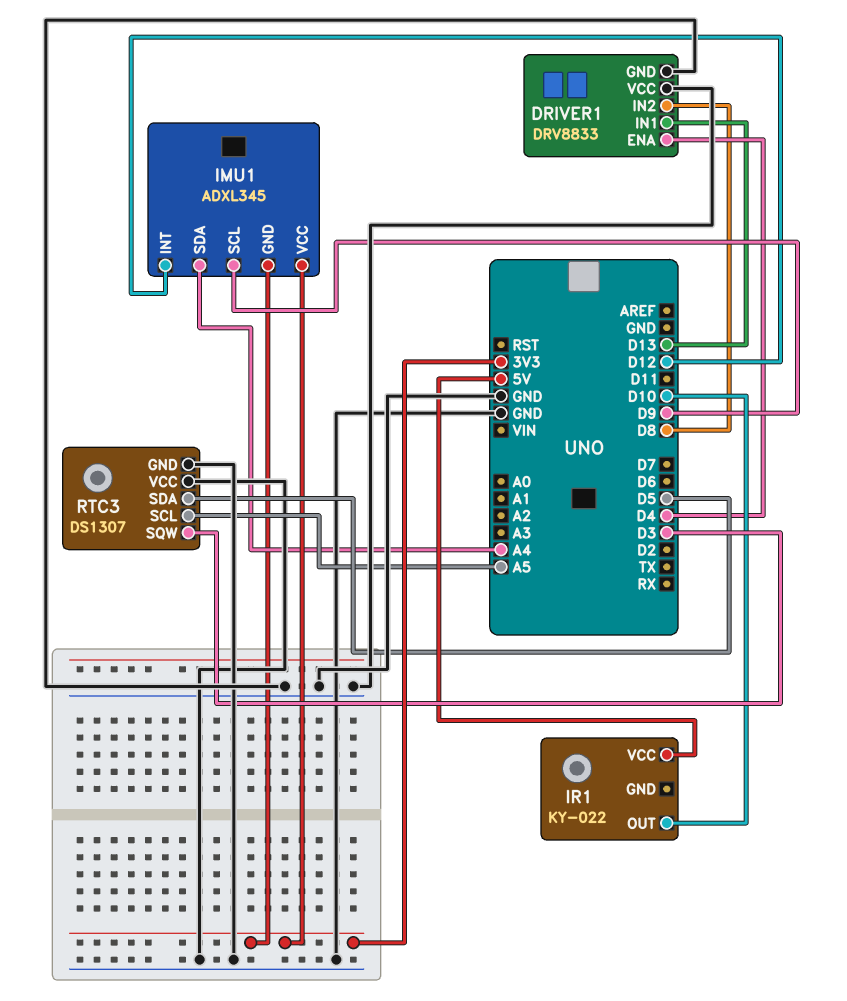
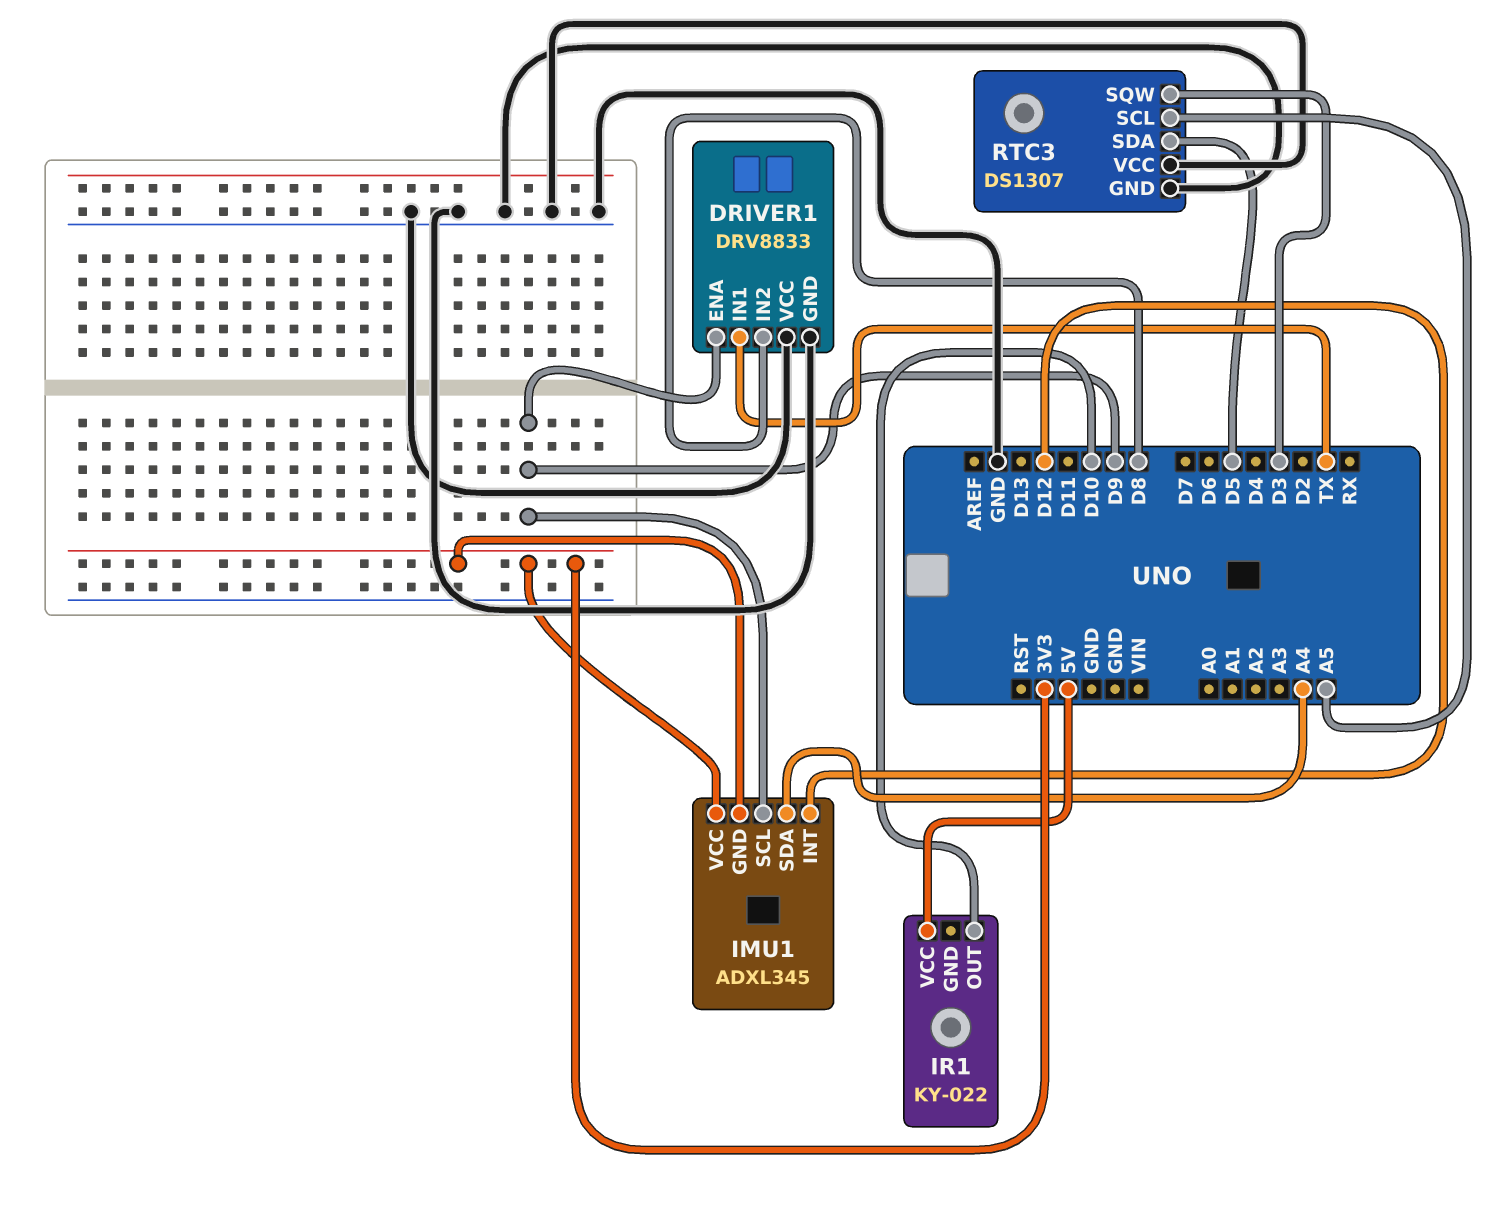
DRIVER1 pin ENA: D4 -> D9
DRIVER1 pin IN1: D13 -> TX

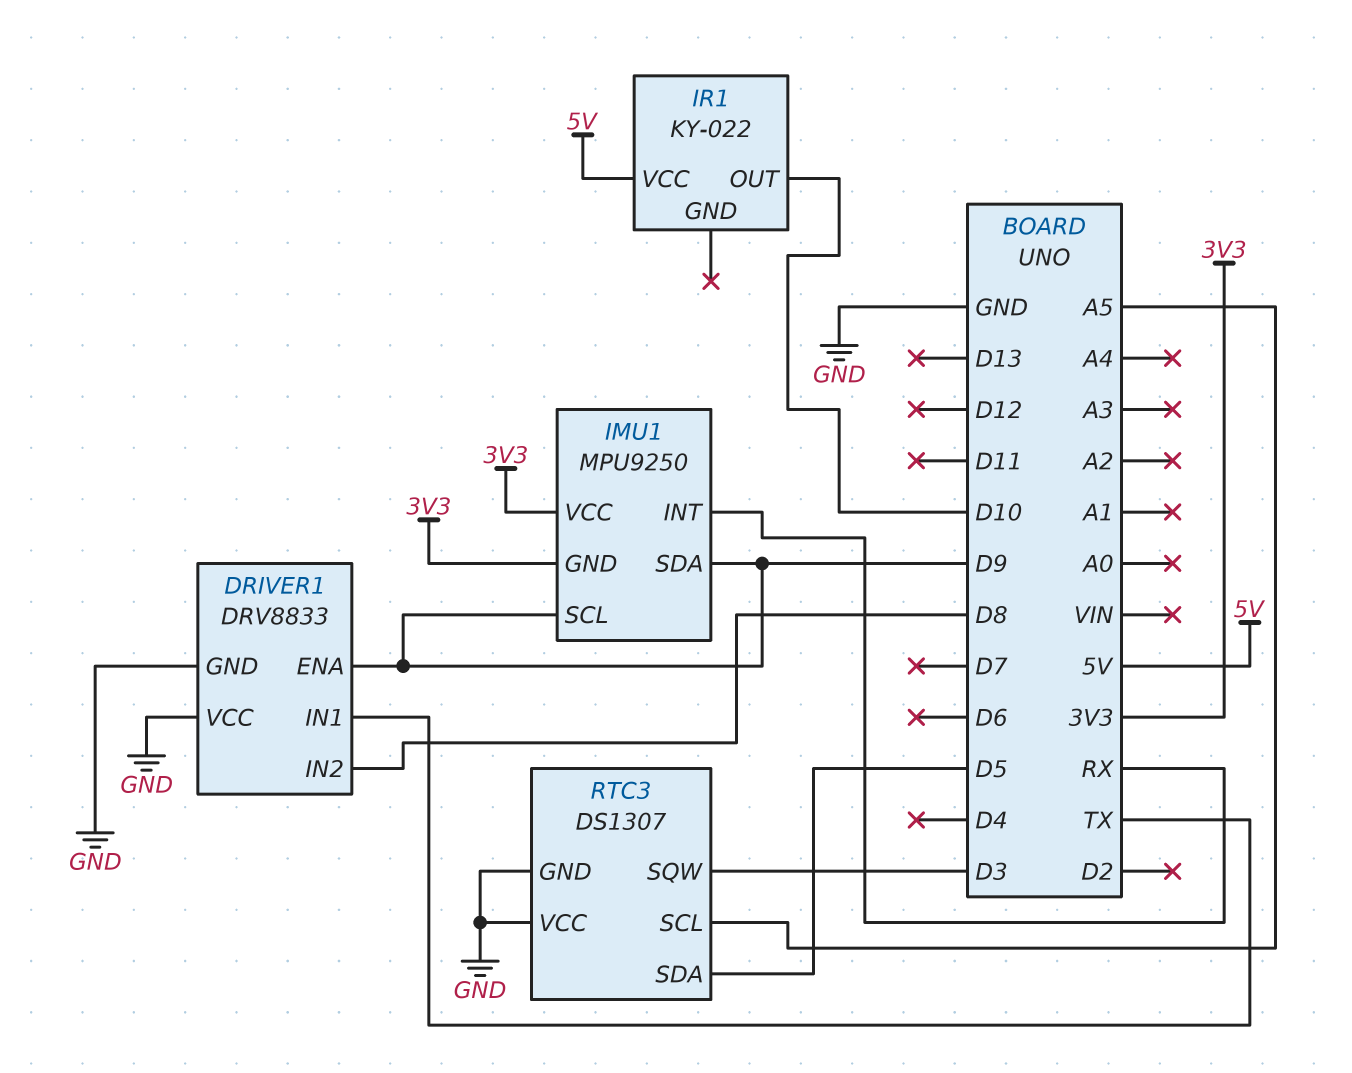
IMU1: ADXL345 -> MPU9250
IMU1 pin INT: D12 -> RX
IMU1 pin SDA: A4 -> D9

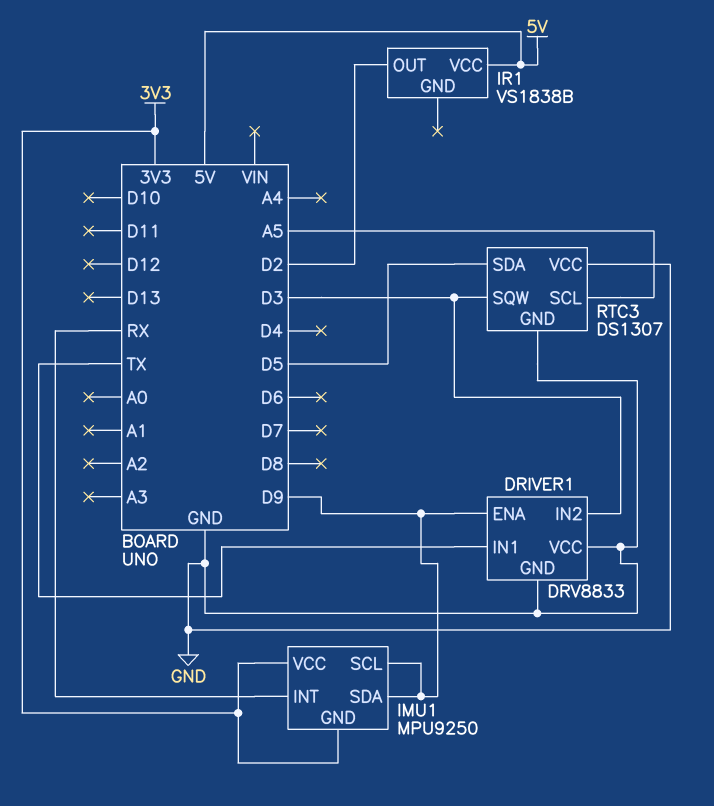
DRIVER1 pin IN2: D8 -> D3
IR1: KY-022 -> VS1838B
IR1 pin OUT: D10 -> D2

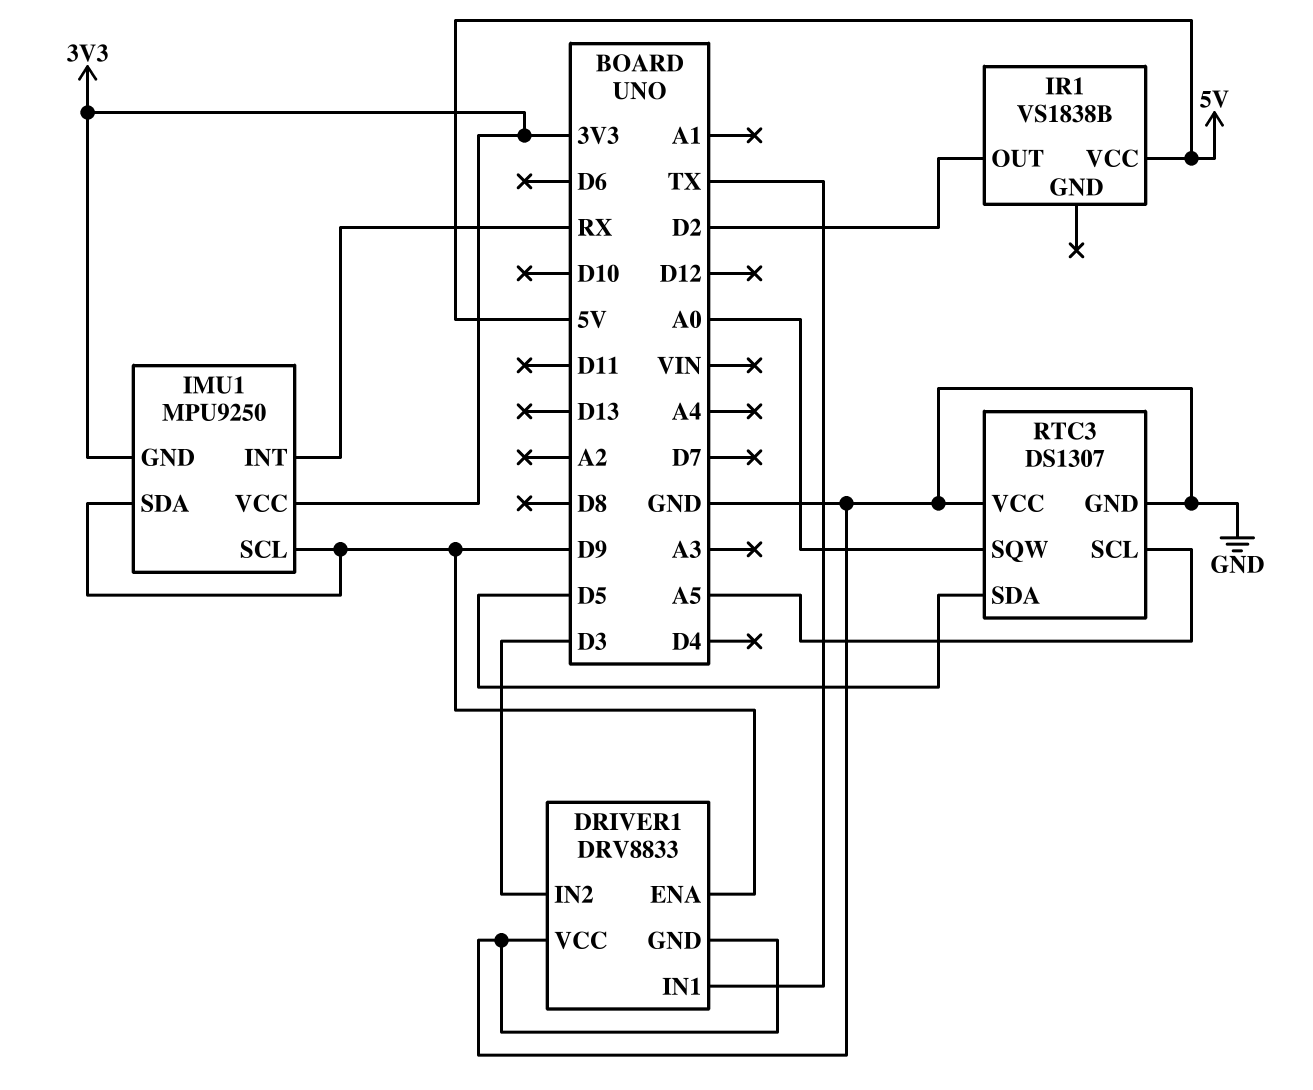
RTC3 pin SQW: D3 -> A0

